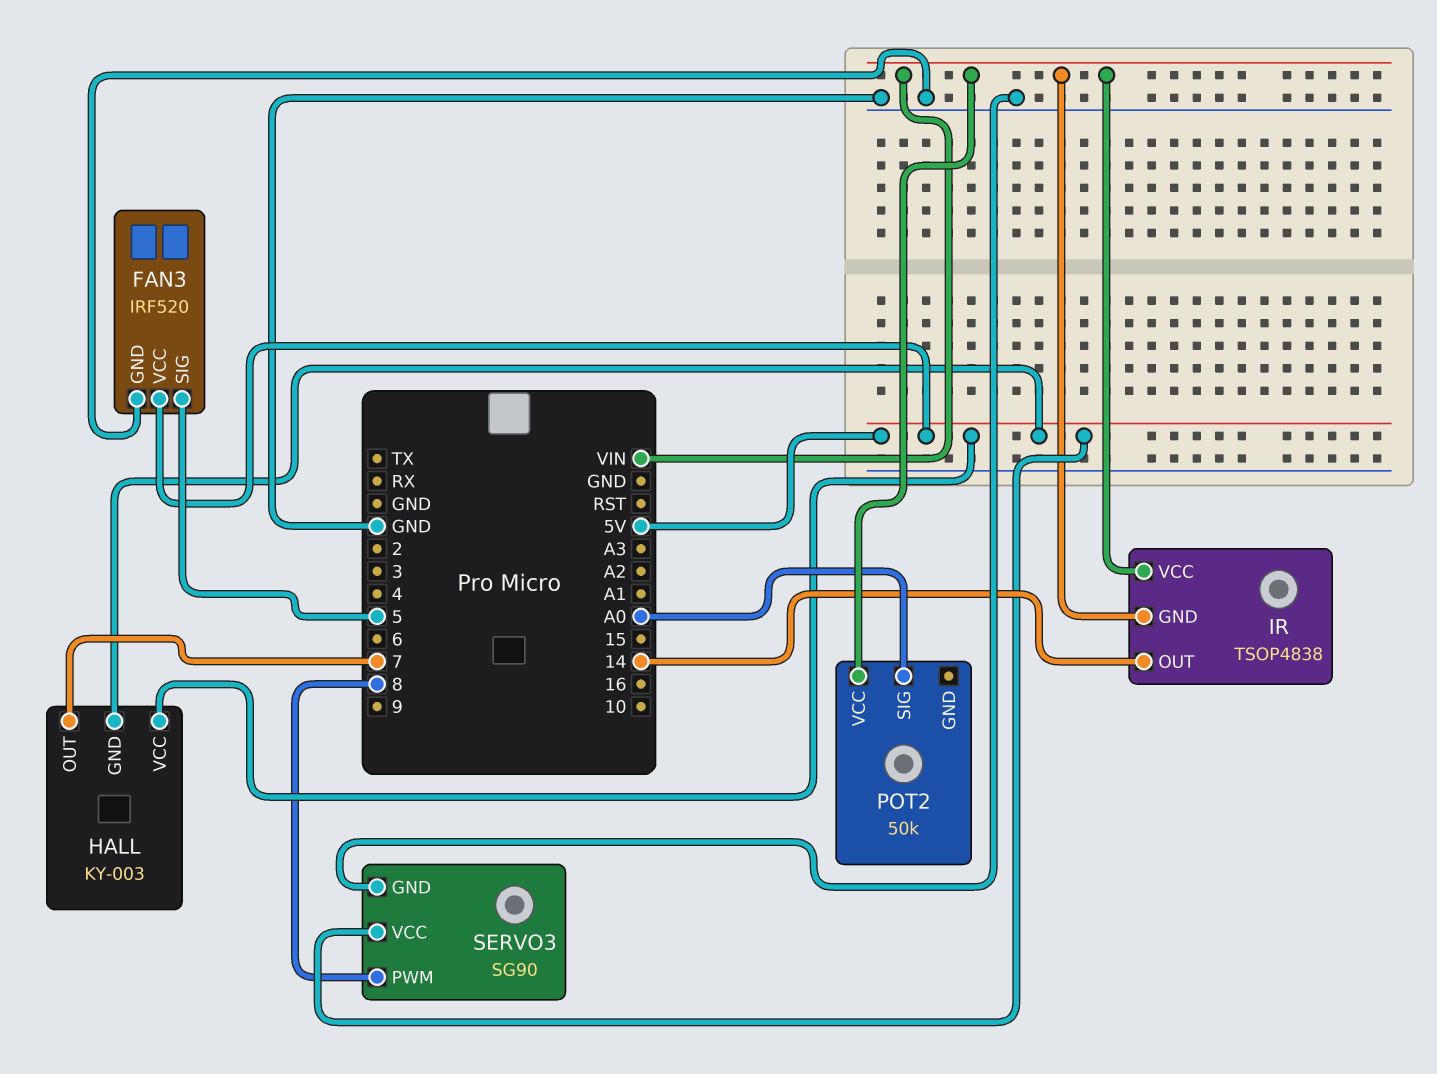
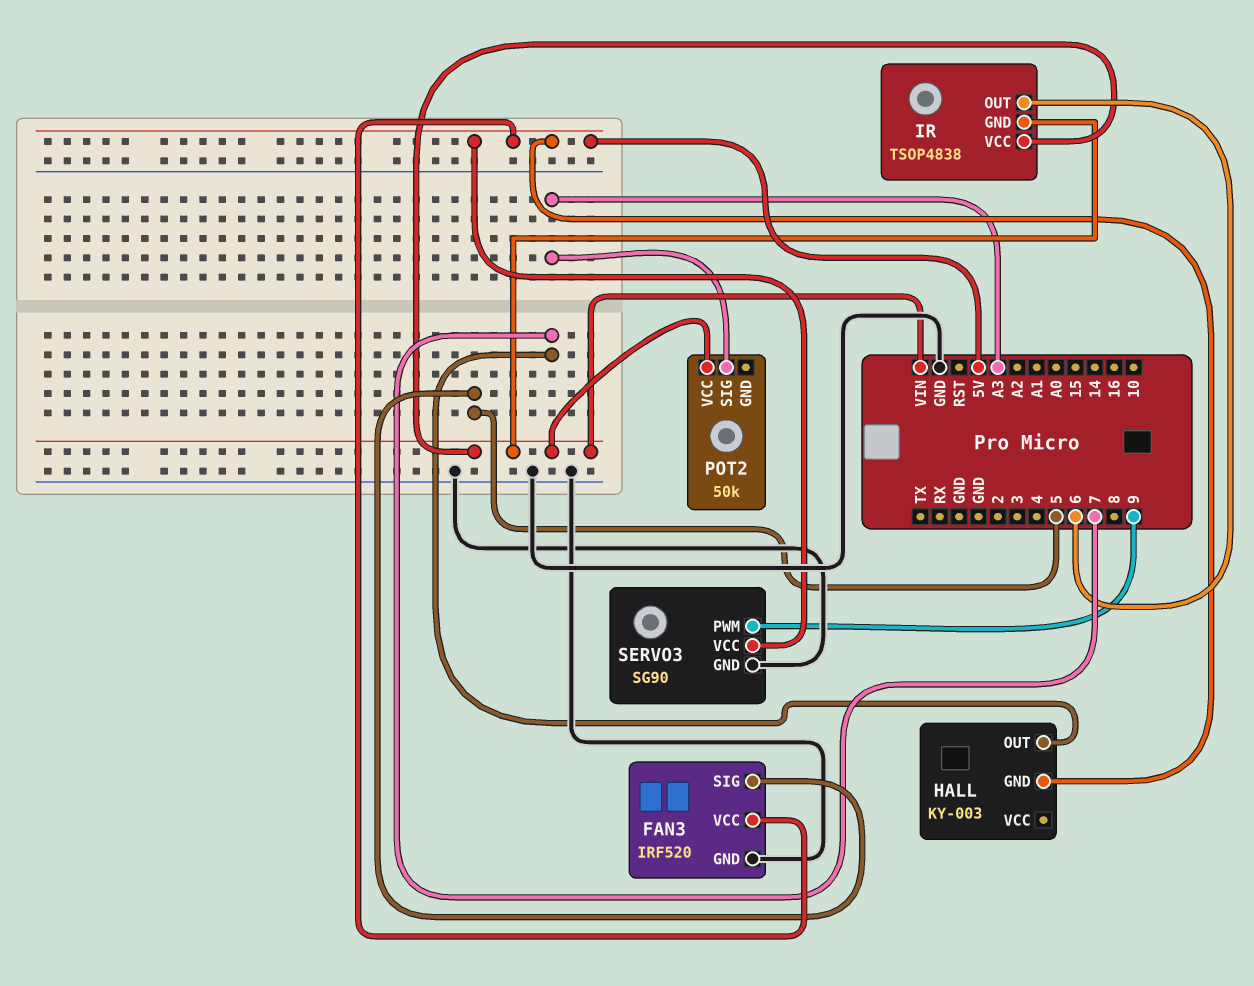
HALL pin VCC: 5V -> none
IR pin OUT: 14 -> 6
POT2 pin SIG: A0 -> A3
SERVO3 pin PWM: 8 -> 9

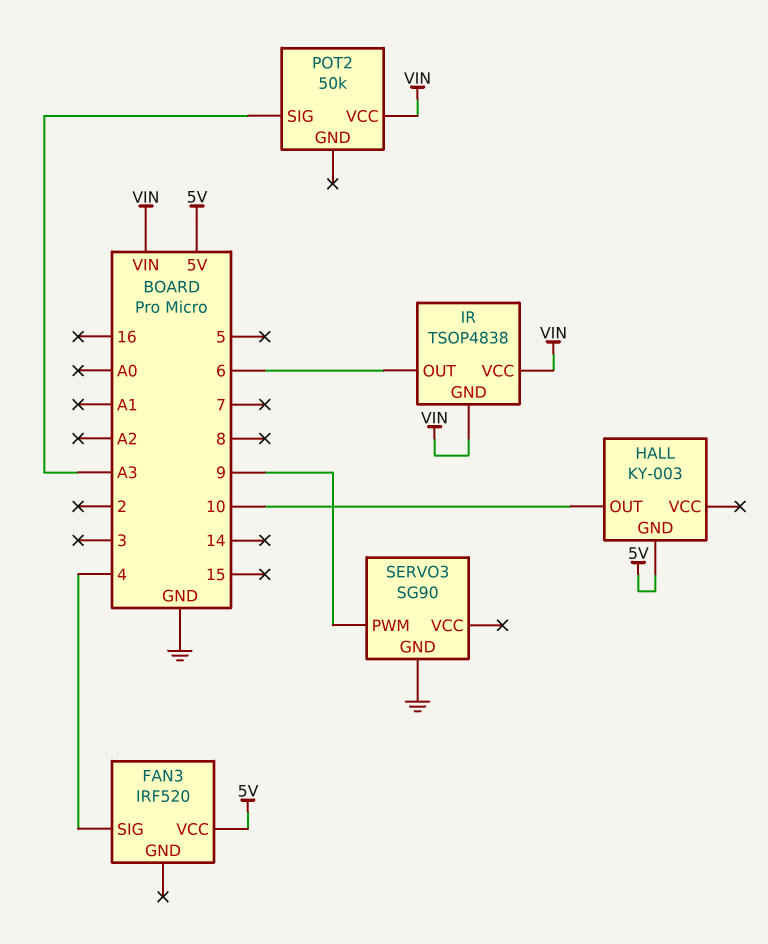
FAN3 pin GND: GND -> none
FAN3 pin SIG: 5 -> 4
HALL pin OUT: 7 -> 10
SERVO3 pin VCC: 5V -> none

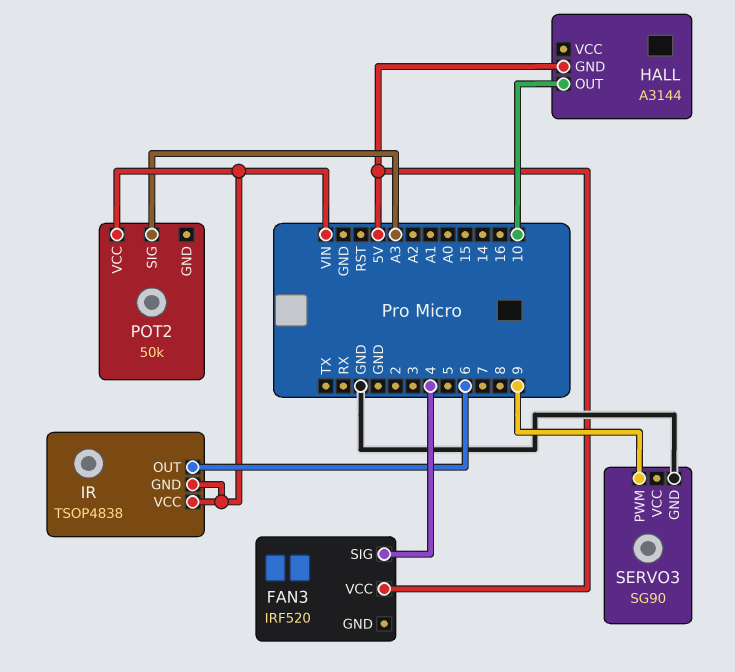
HALL: KY-003 -> A3144

